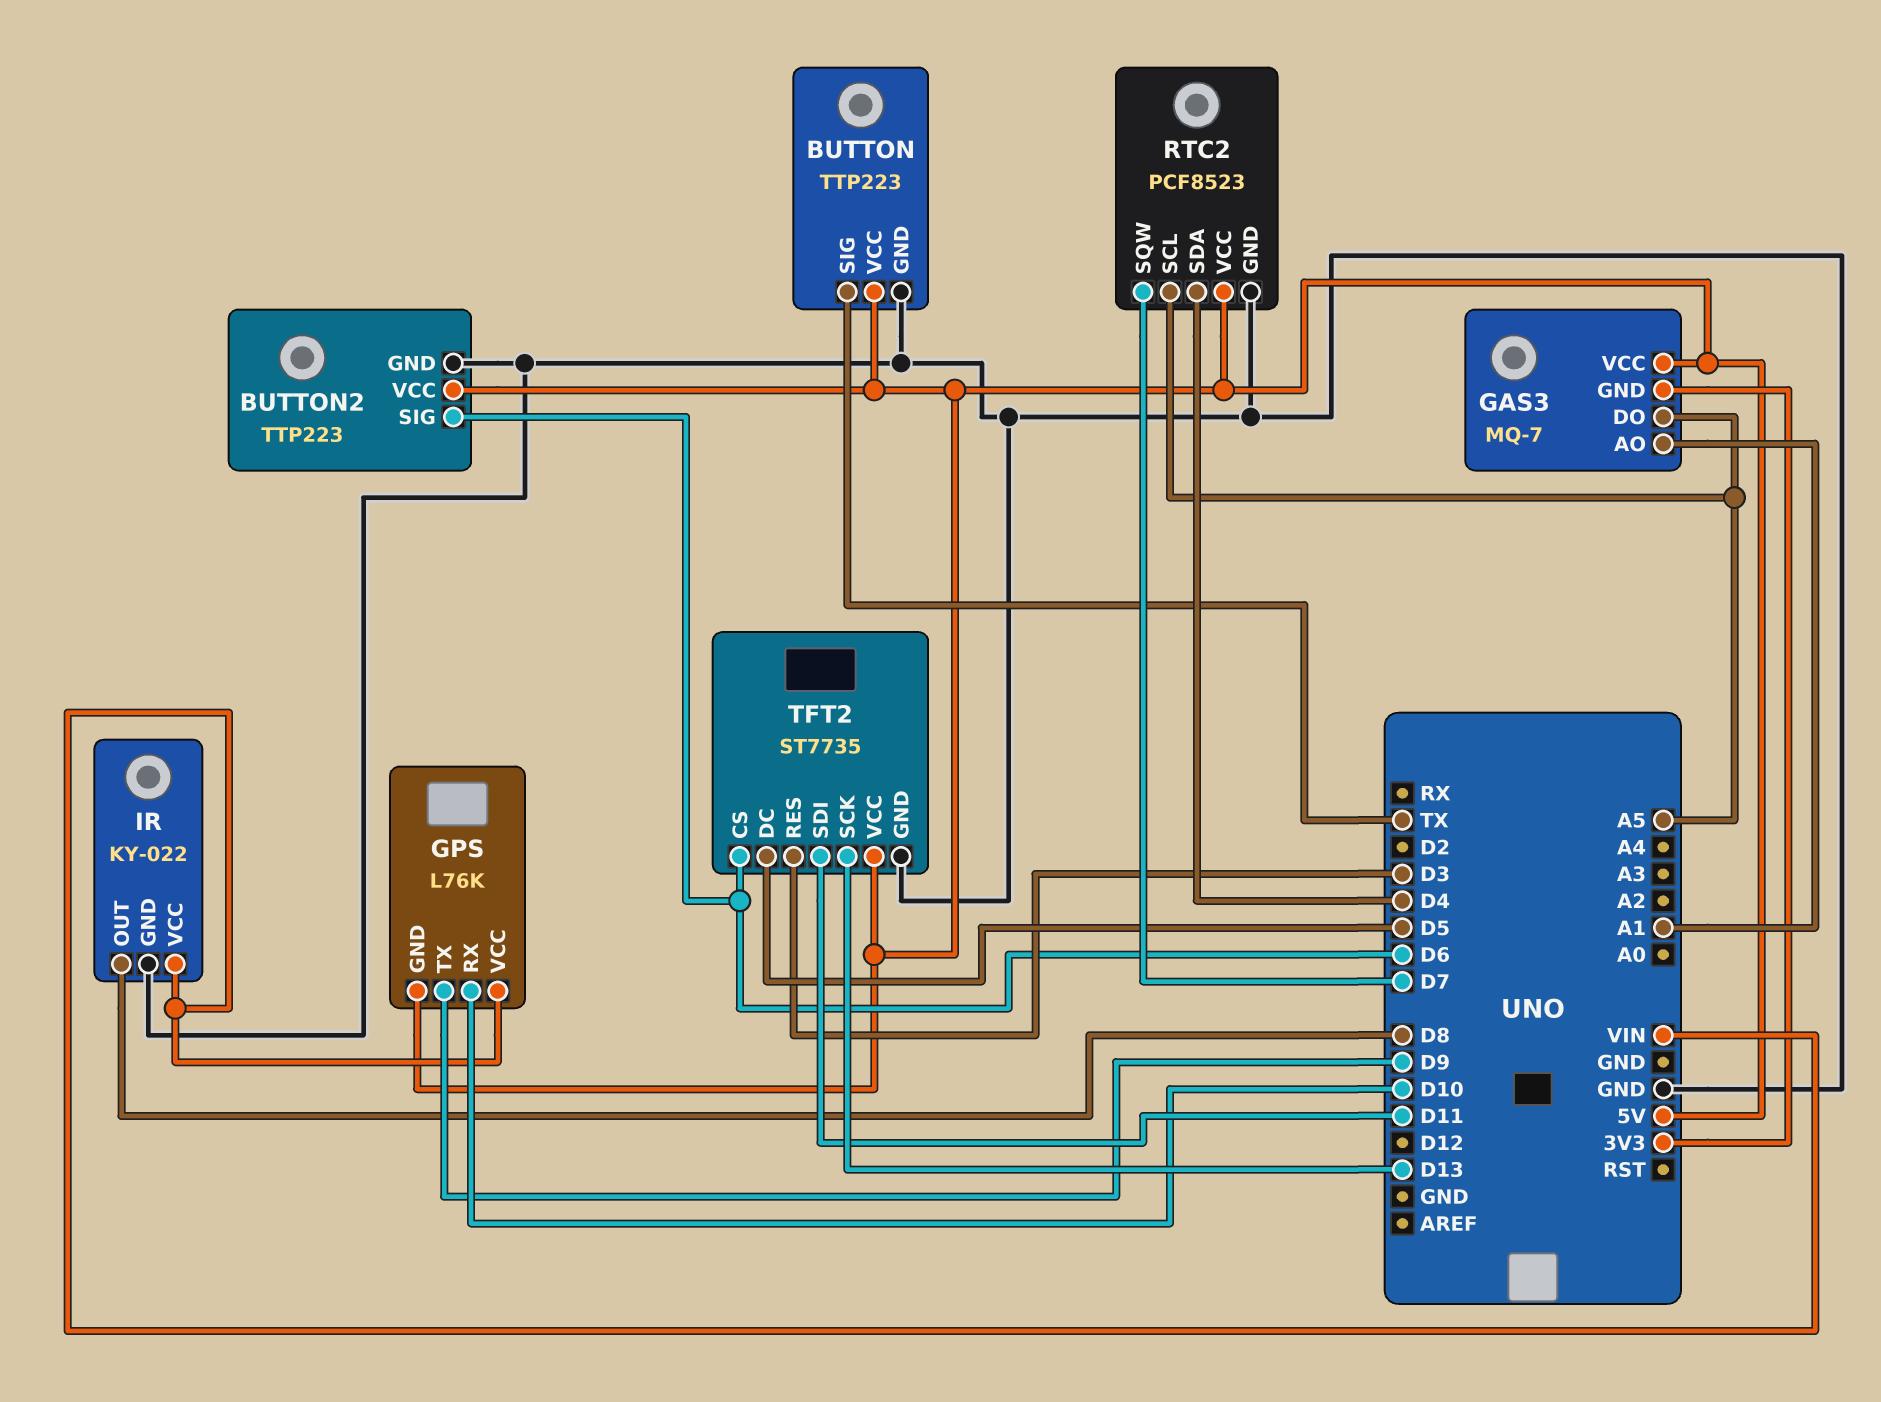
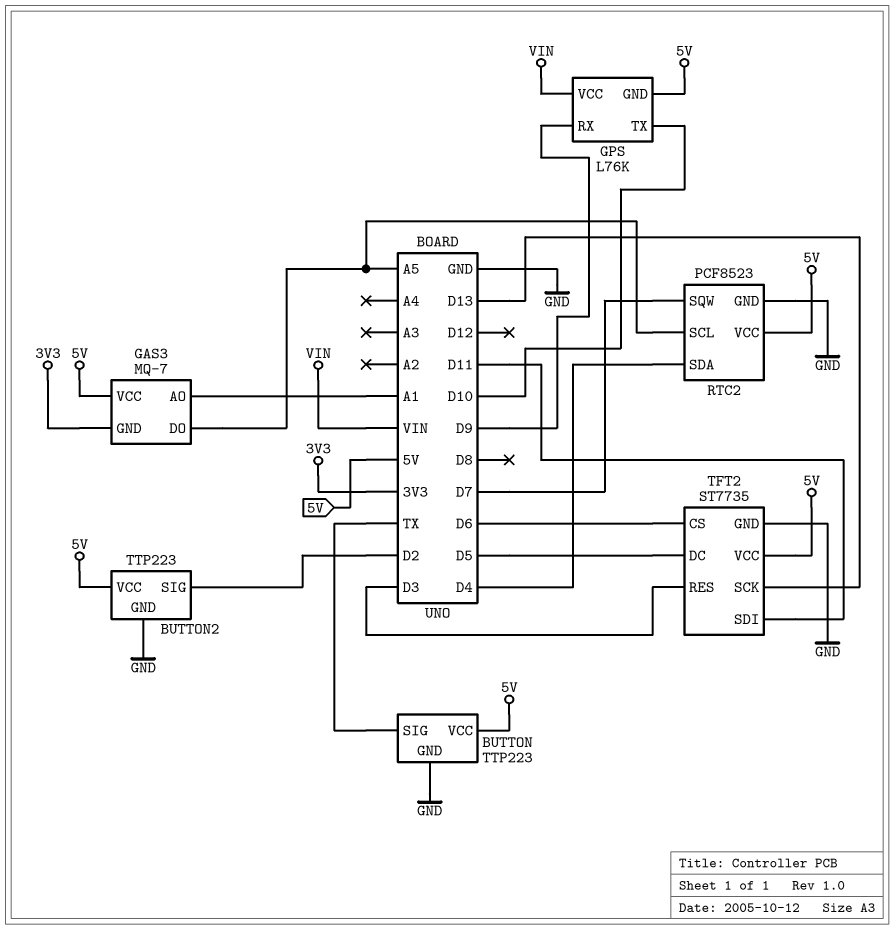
BUTTON2 pin SIG: D6 -> D2
GPS pin RX: D10 -> D9
GPS pin TX: D9 -> D10
IR: KY-022 -> none
IR pin GND: GND -> none
IR pin OUT: D8 -> none
IR pin VCC: VIN -> none

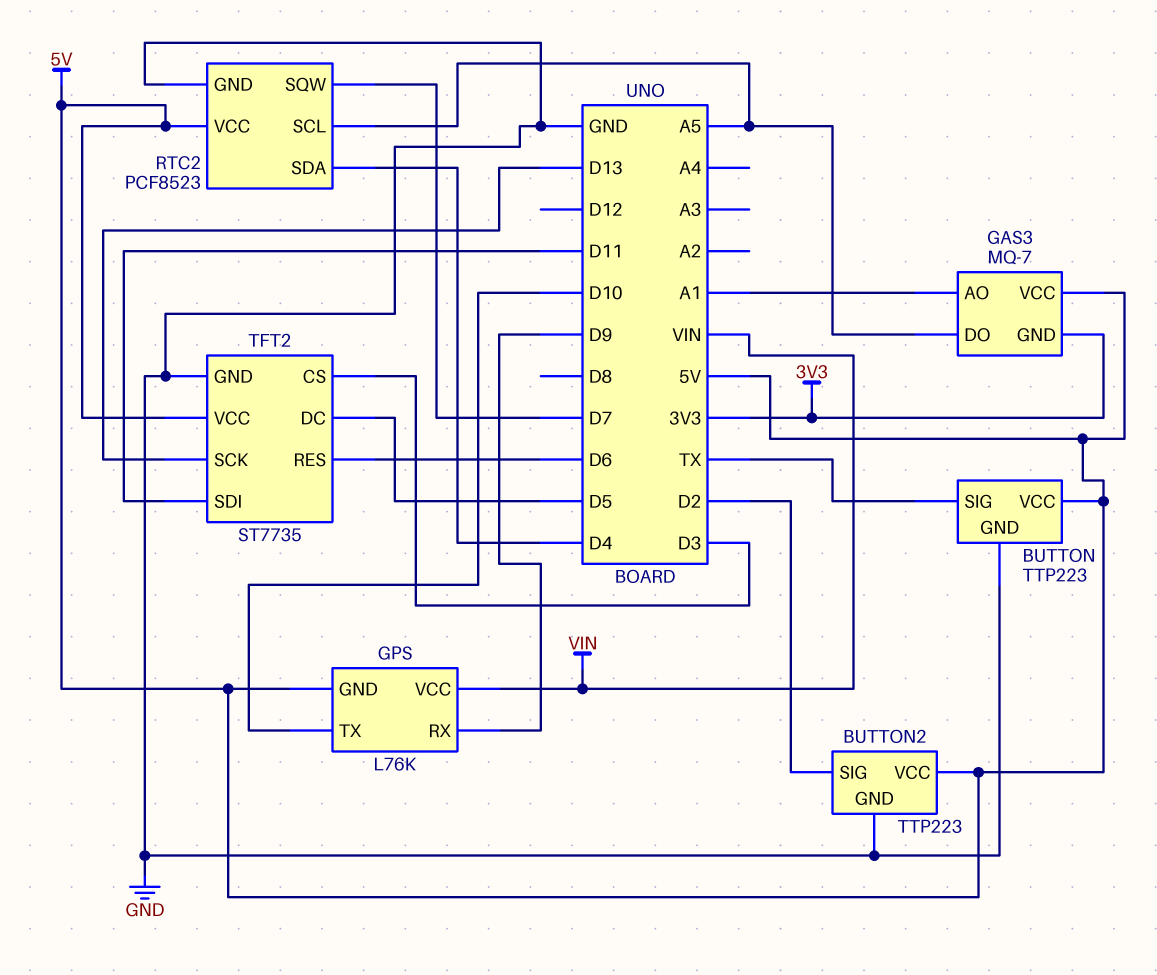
TFT2 pin CS: D6 -> D3
TFT2 pin RES: D3 -> D6

